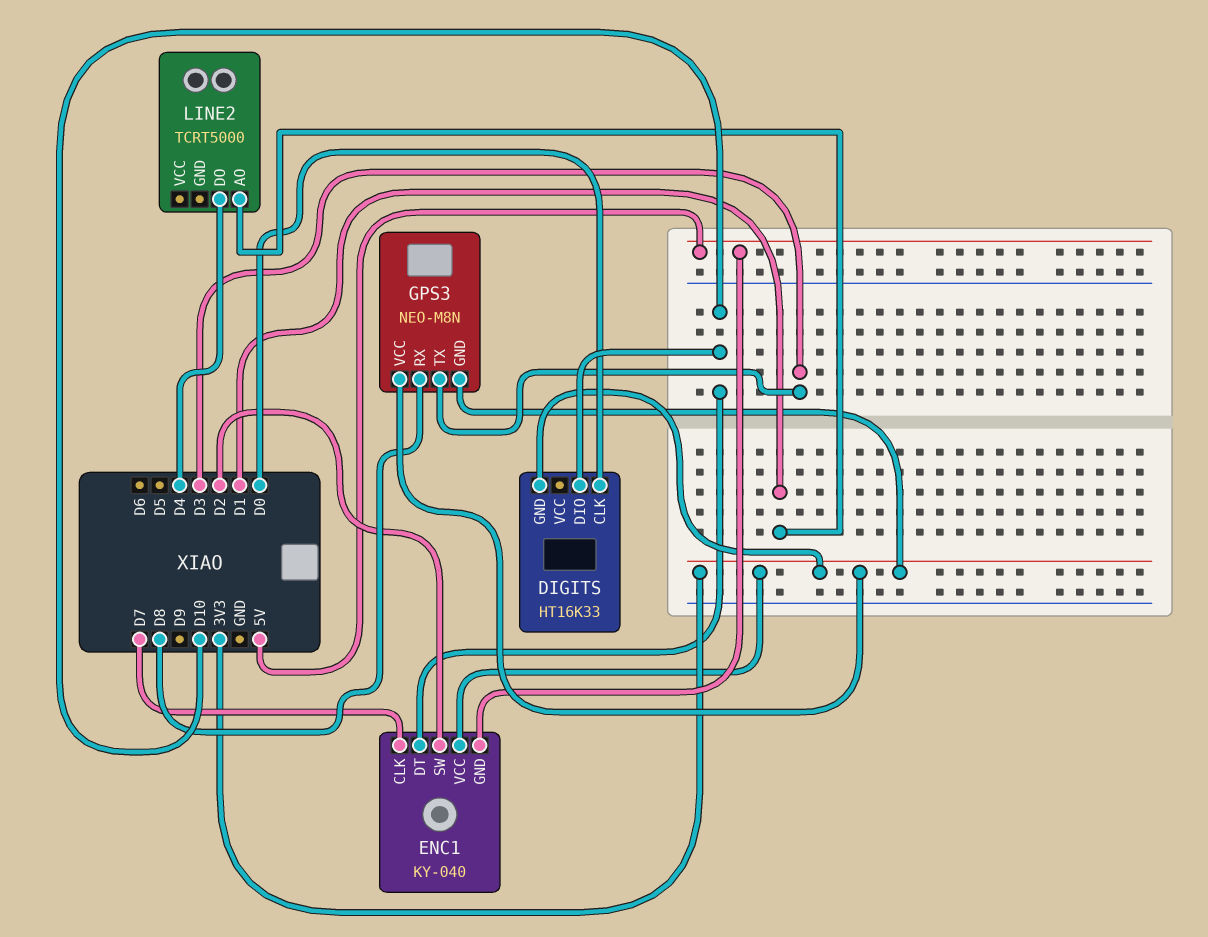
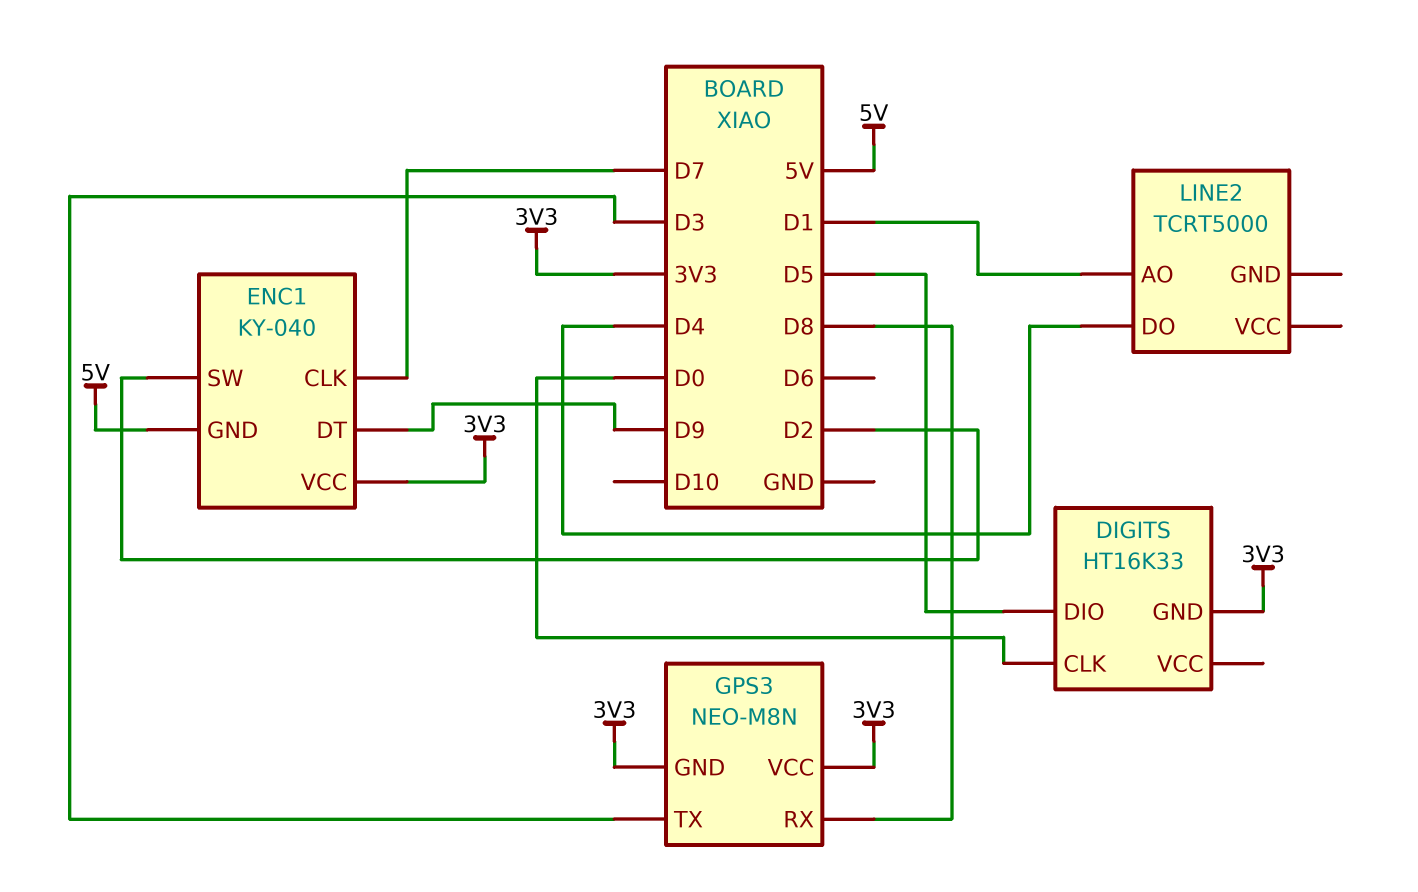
DIGITS pin DIO: D10 -> D5
ENC1 pin DT: D10 -> D9

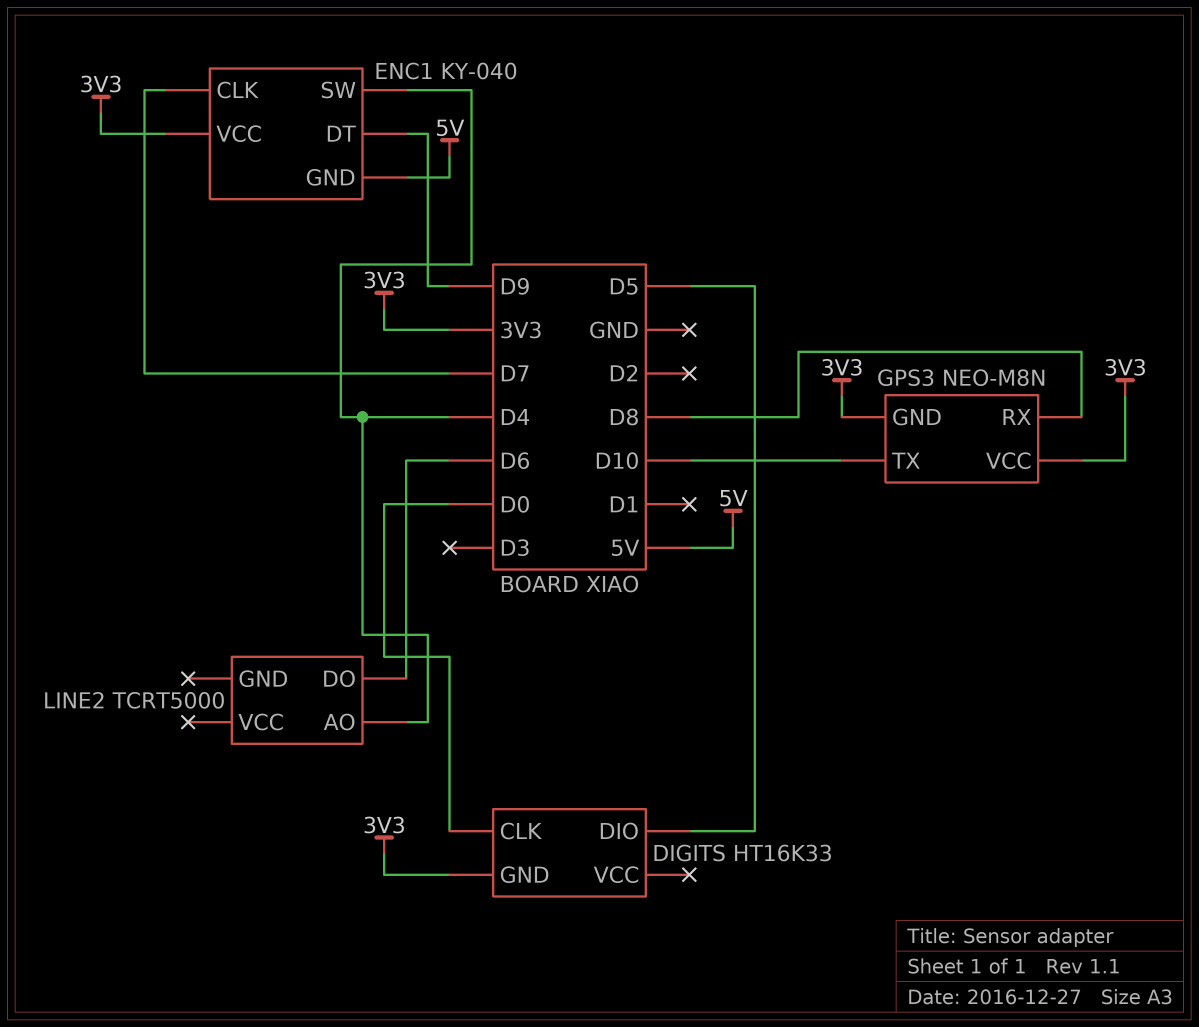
ENC1 pin SW: D2 -> D4
GPS3 pin TX: D3 -> D10
LINE2 pin AO: D1 -> D4
LINE2 pin DO: D4 -> D6

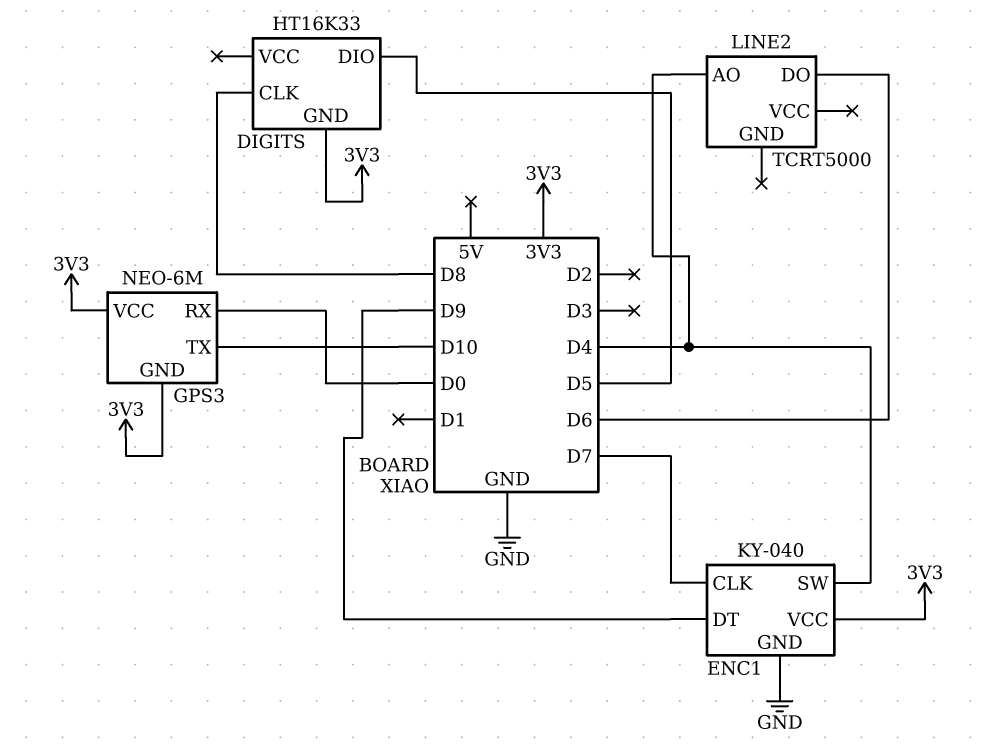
DIGITS pin CLK: D0 -> D8
ENC1 pin GND: 5V -> GND
GPS3: NEO-M8N -> NEO-6M
GPS3 pin RX: D8 -> D0

